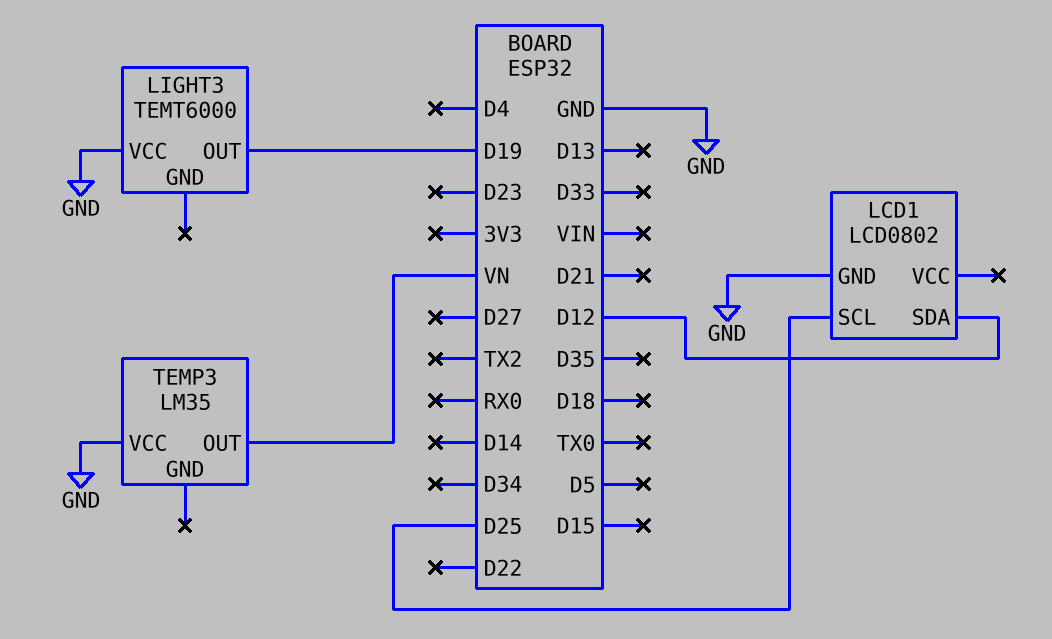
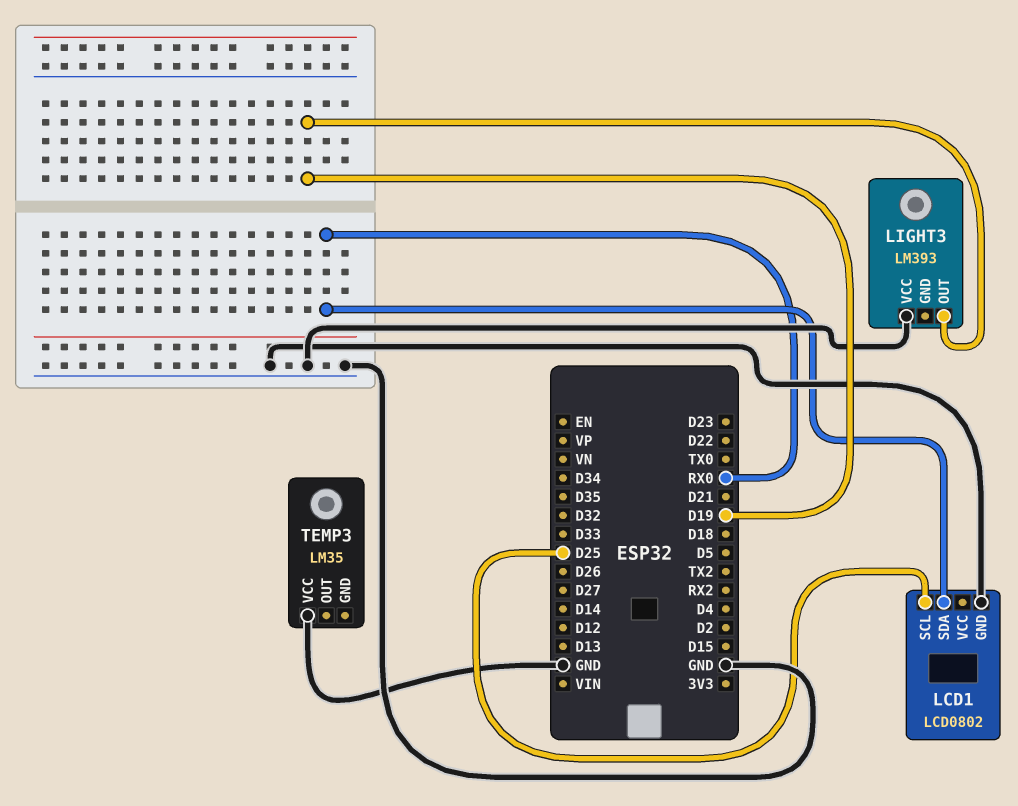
LCD1 pin SDA: D12 -> RX0
LIGHT3: TEMT6000 -> LM393
TEMP3 pin OUT: VN -> none

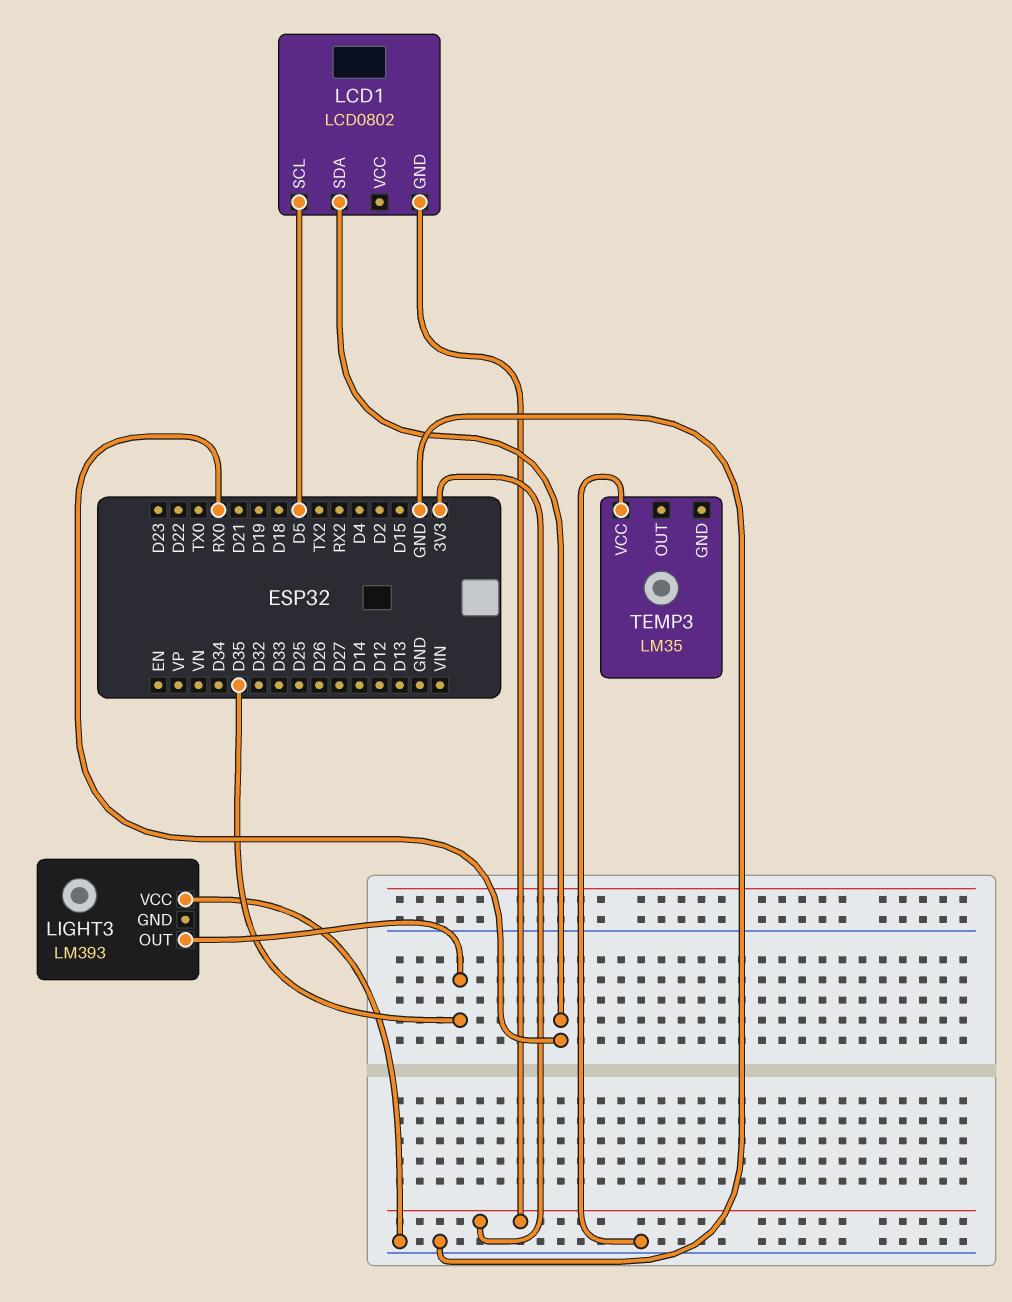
LCD1 pin GND: GND -> 3V3
LCD1 pin SCL: D25 -> D5
LIGHT3 pin OUT: D19 -> D35

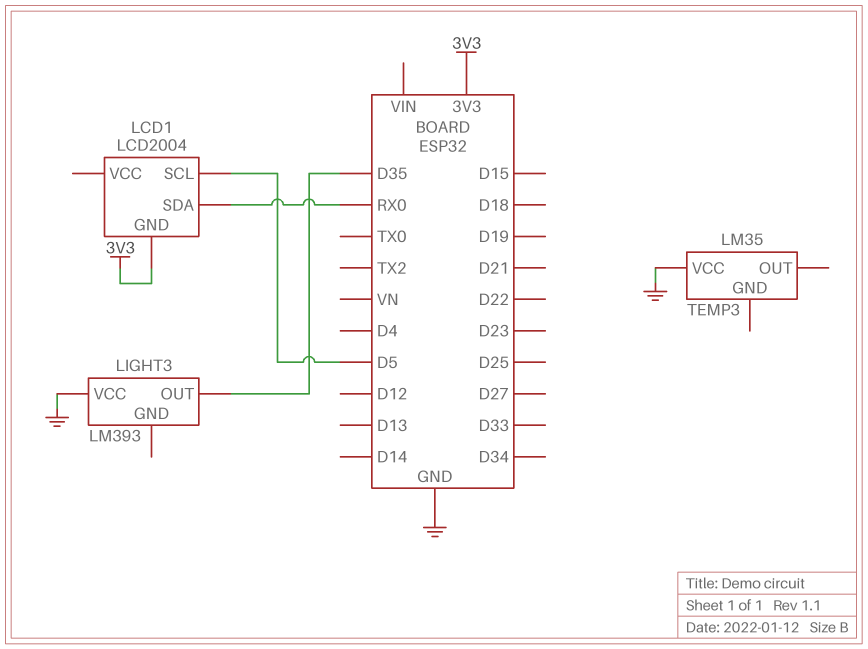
LCD1: LCD0802 -> LCD2004

